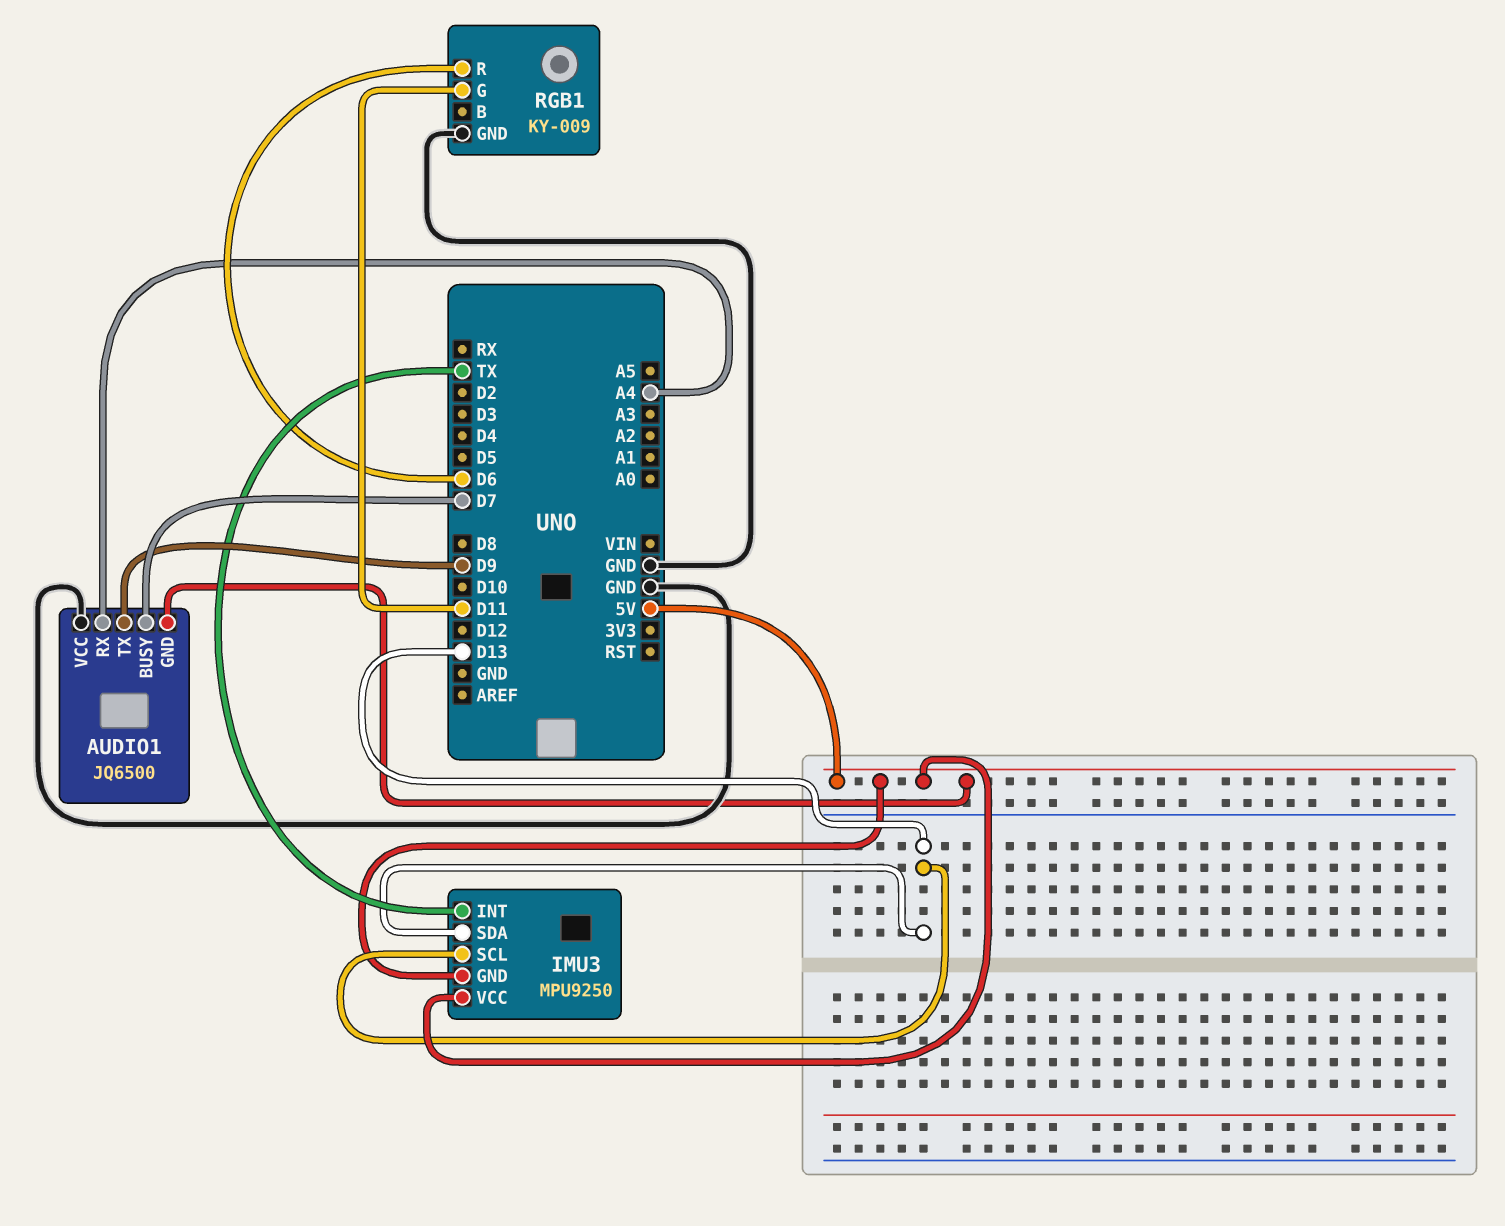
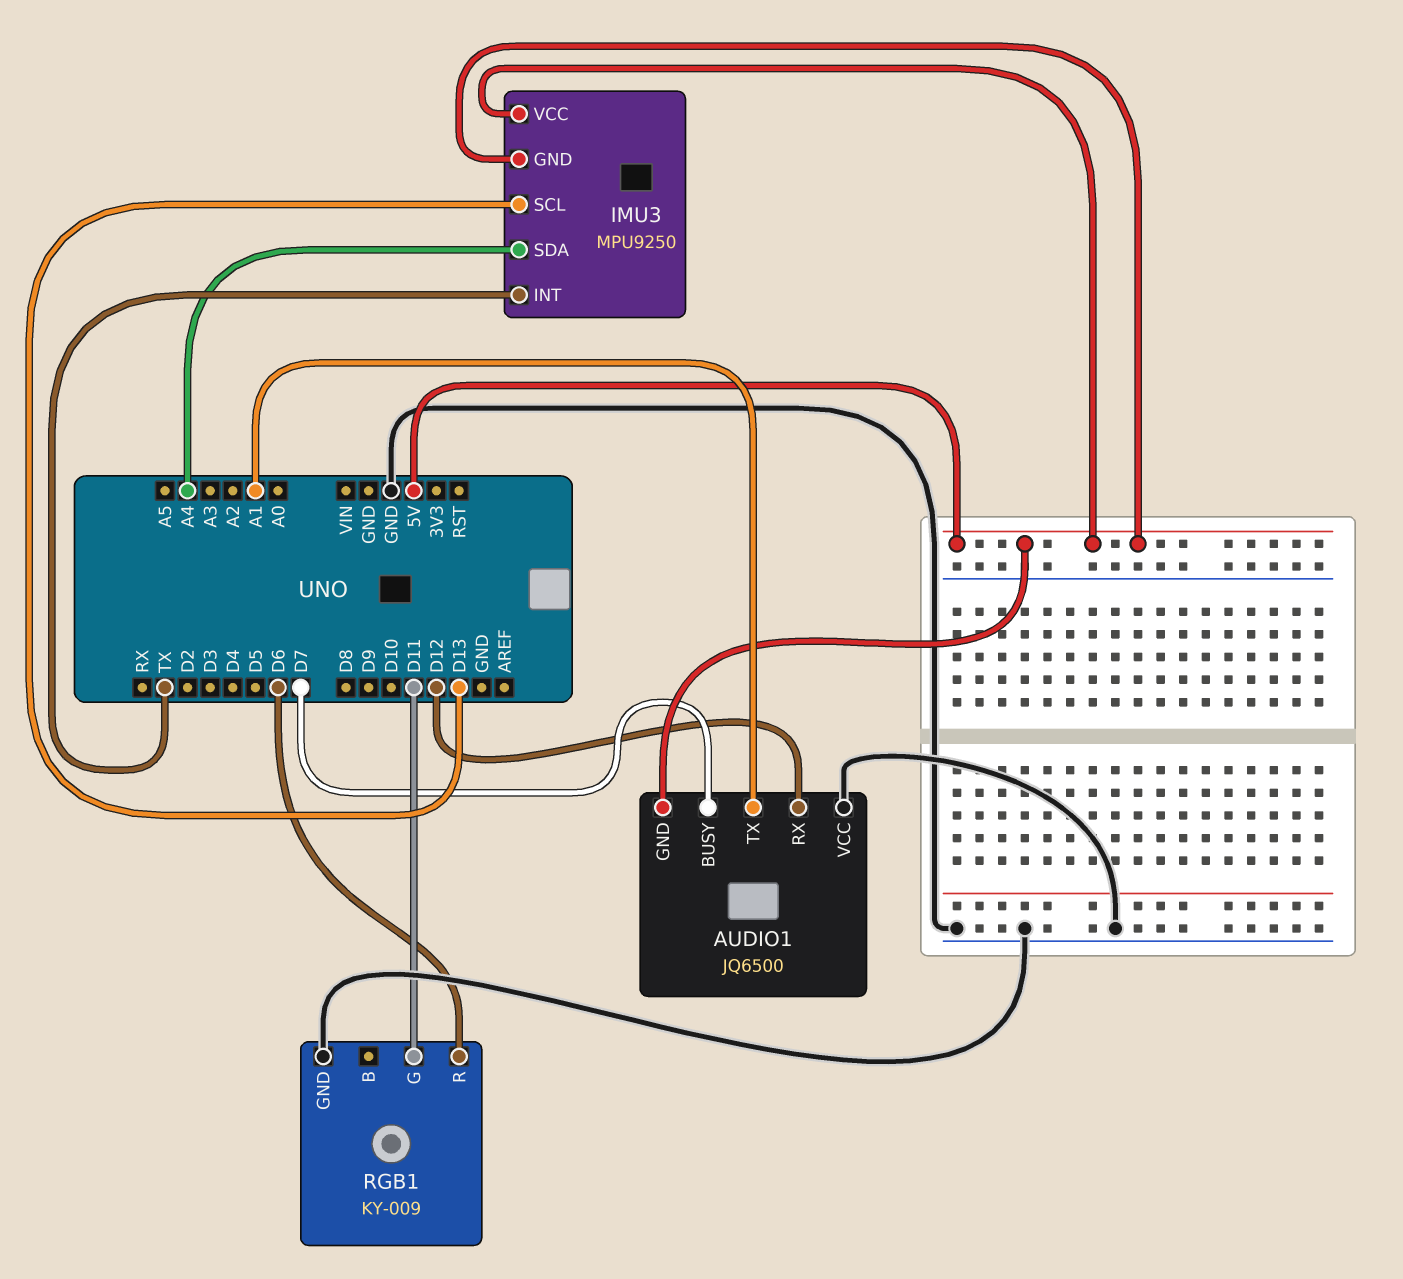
AUDIO1 pin RX: A4 -> D12
AUDIO1 pin TX: D9 -> A1
IMU3 pin SDA: D13 -> A4

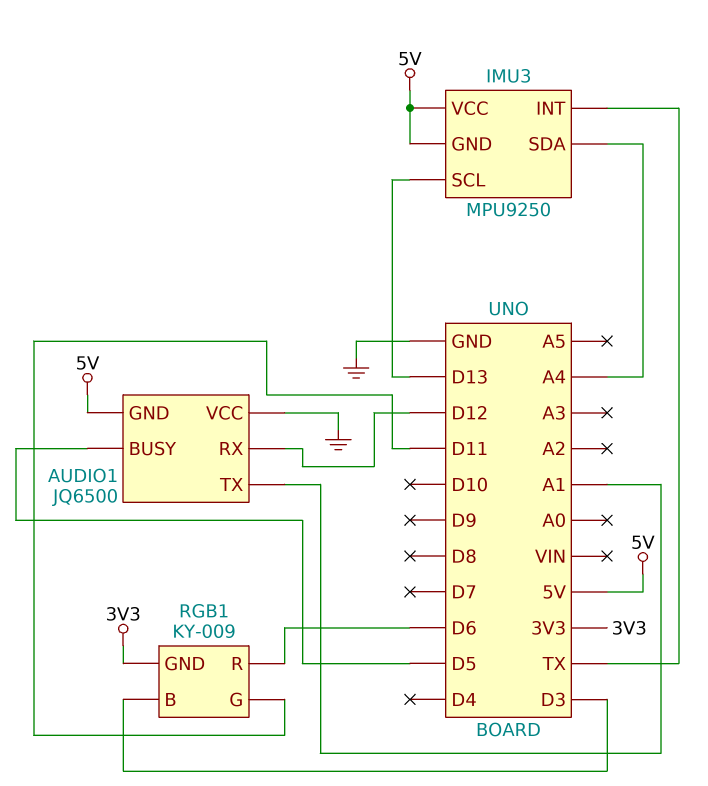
AUDIO1 pin BUSY: D7 -> D5
RGB1 pin B: none -> D3
RGB1 pin GND: GND -> 3V3

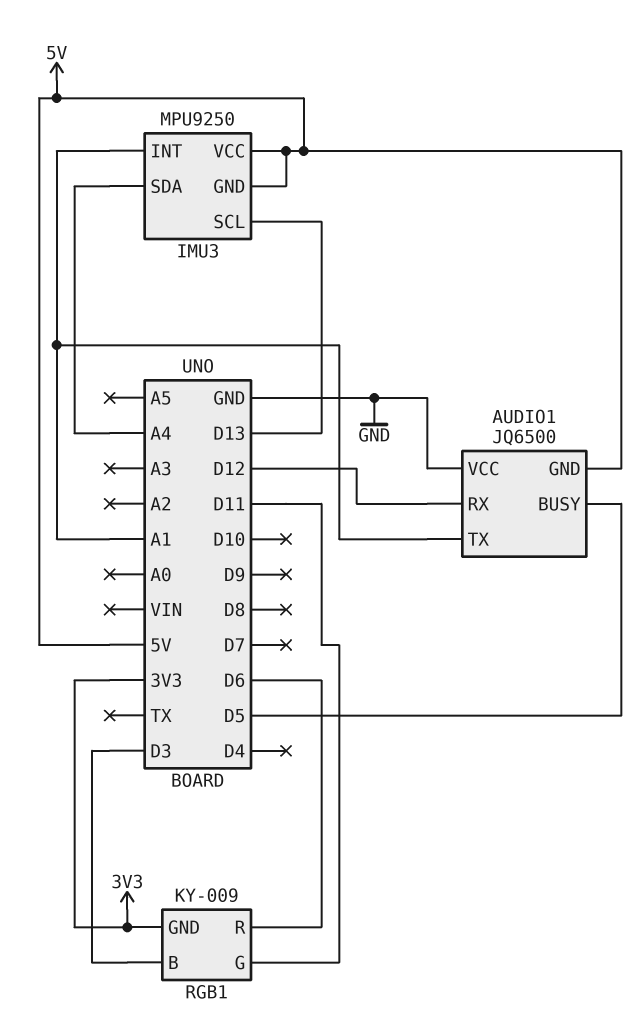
IMU3 pin INT: TX -> A1

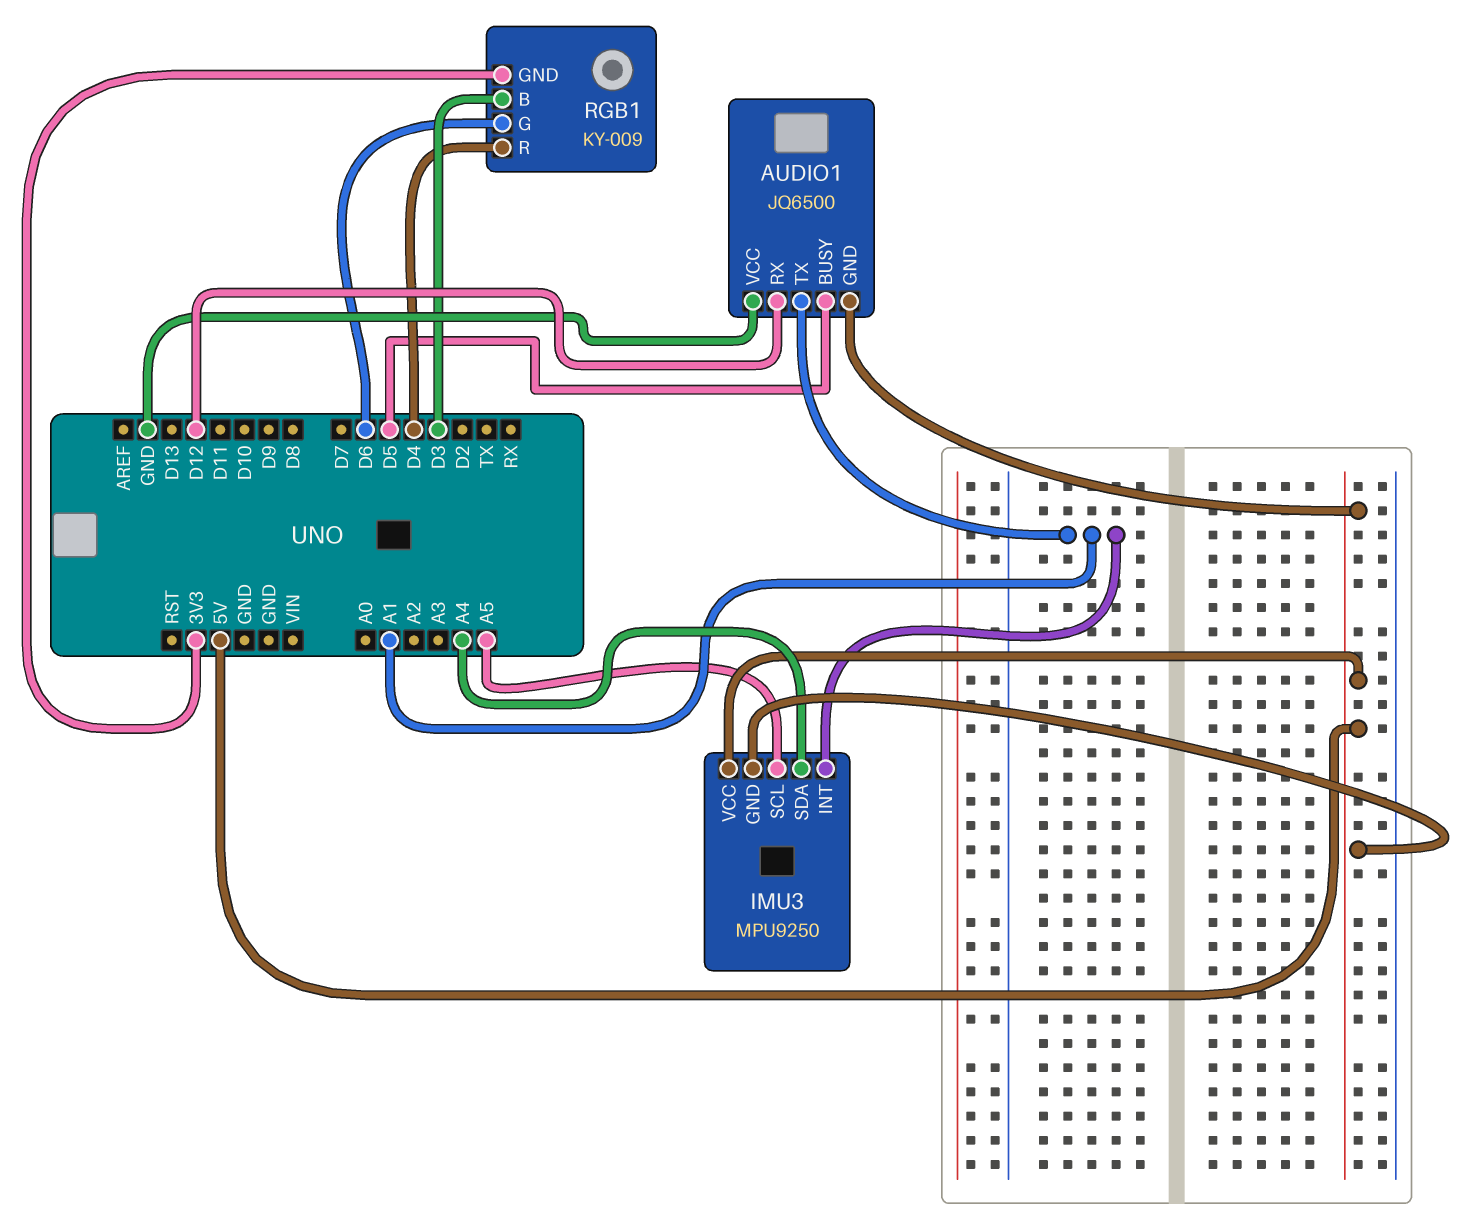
IMU3 pin SCL: D13 -> A5
RGB1 pin G: D11 -> D6
RGB1 pin R: D6 -> D4

